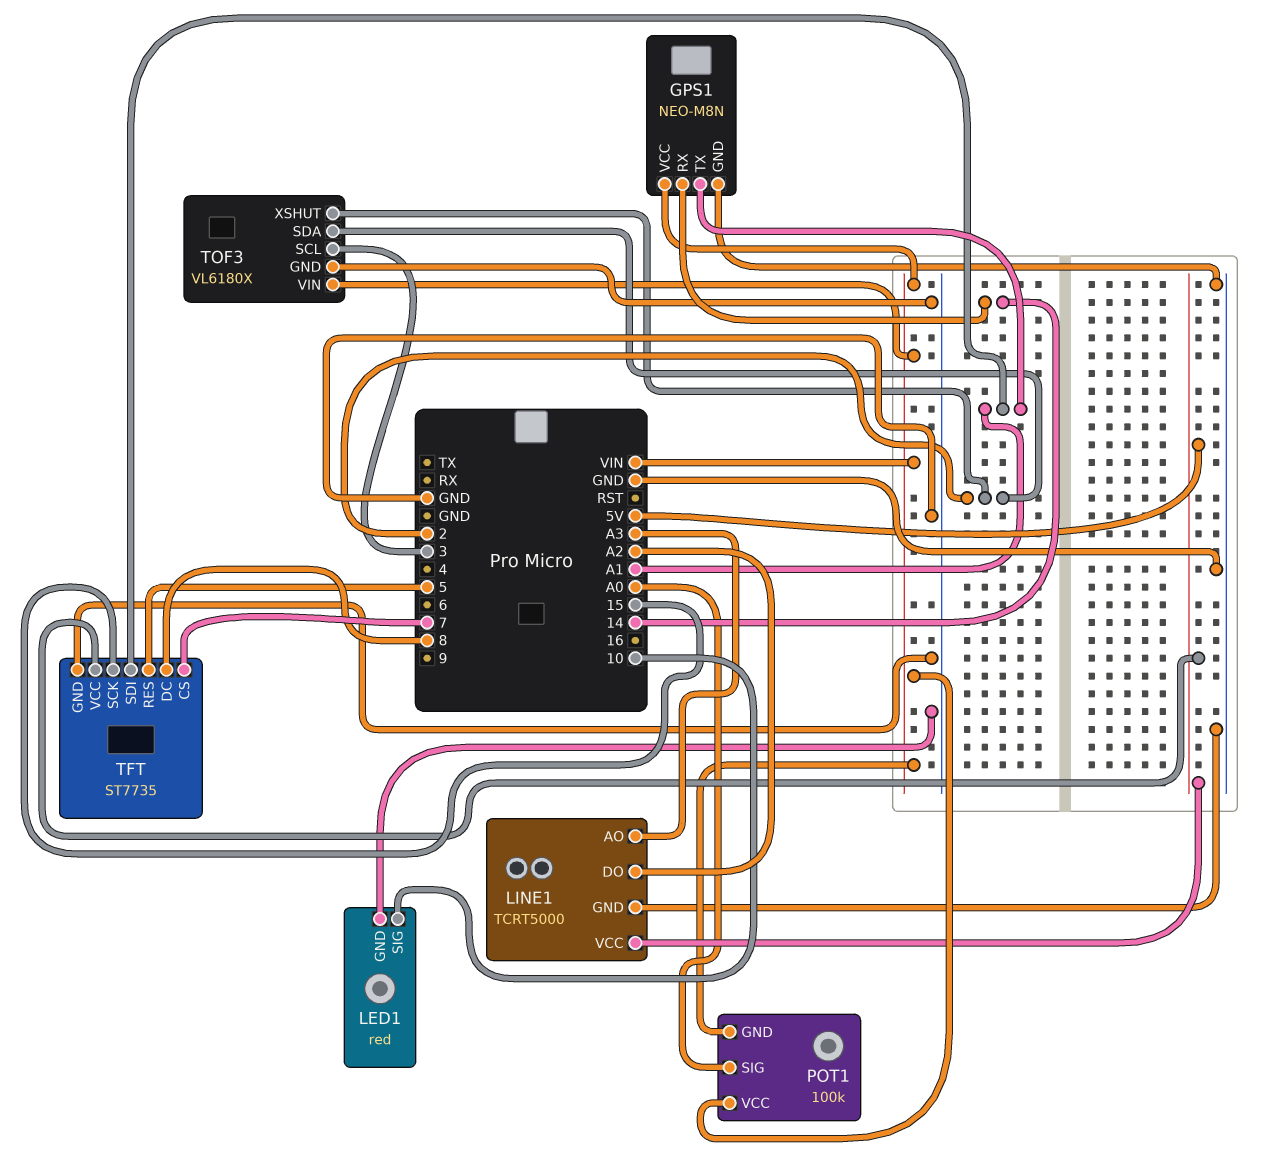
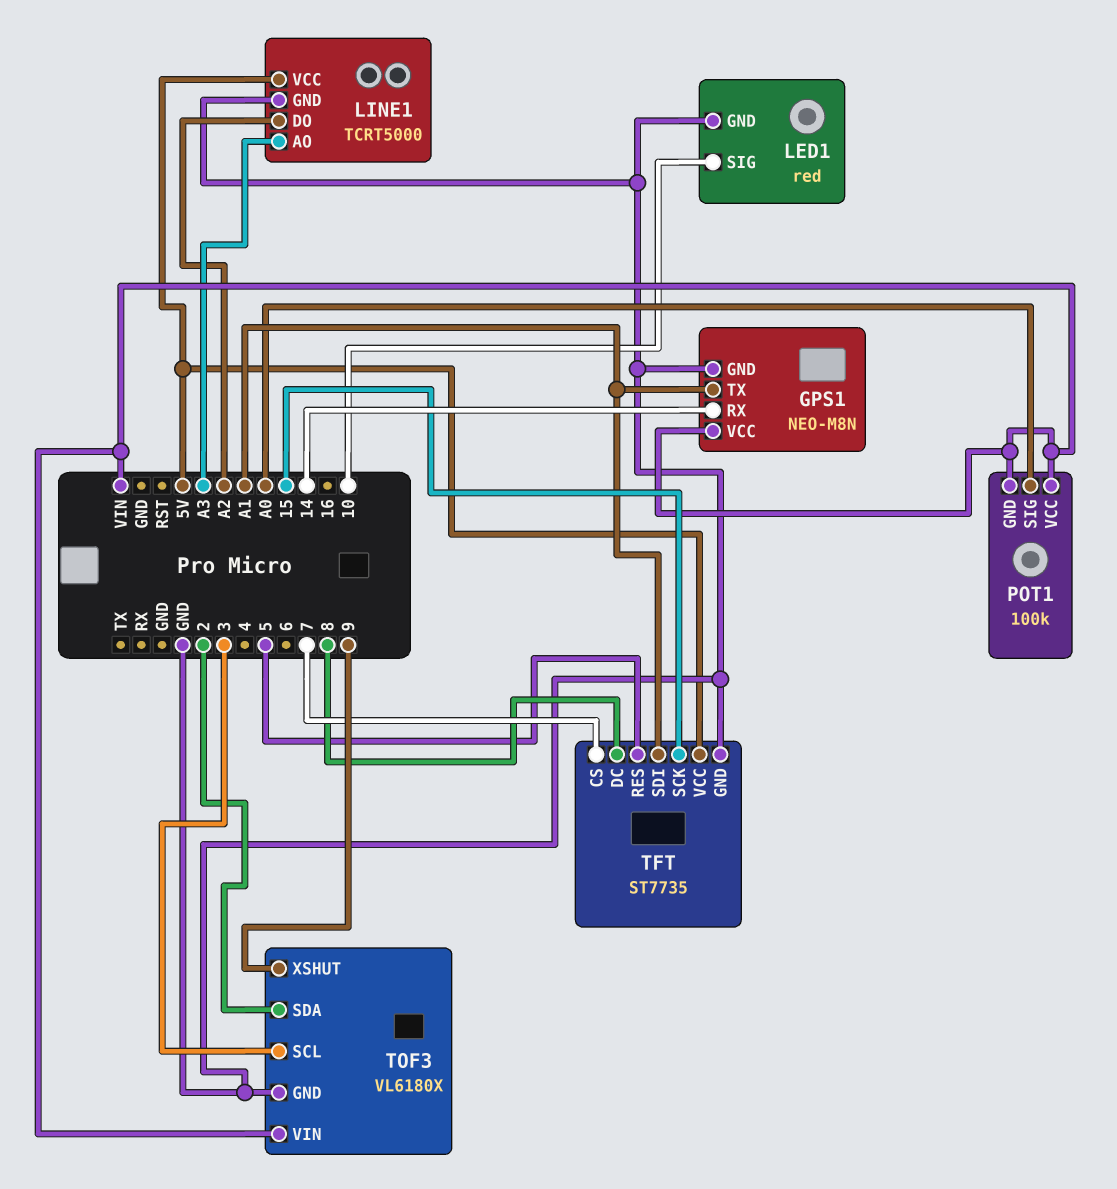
TOF3 pin XSHUT: 2 -> 9

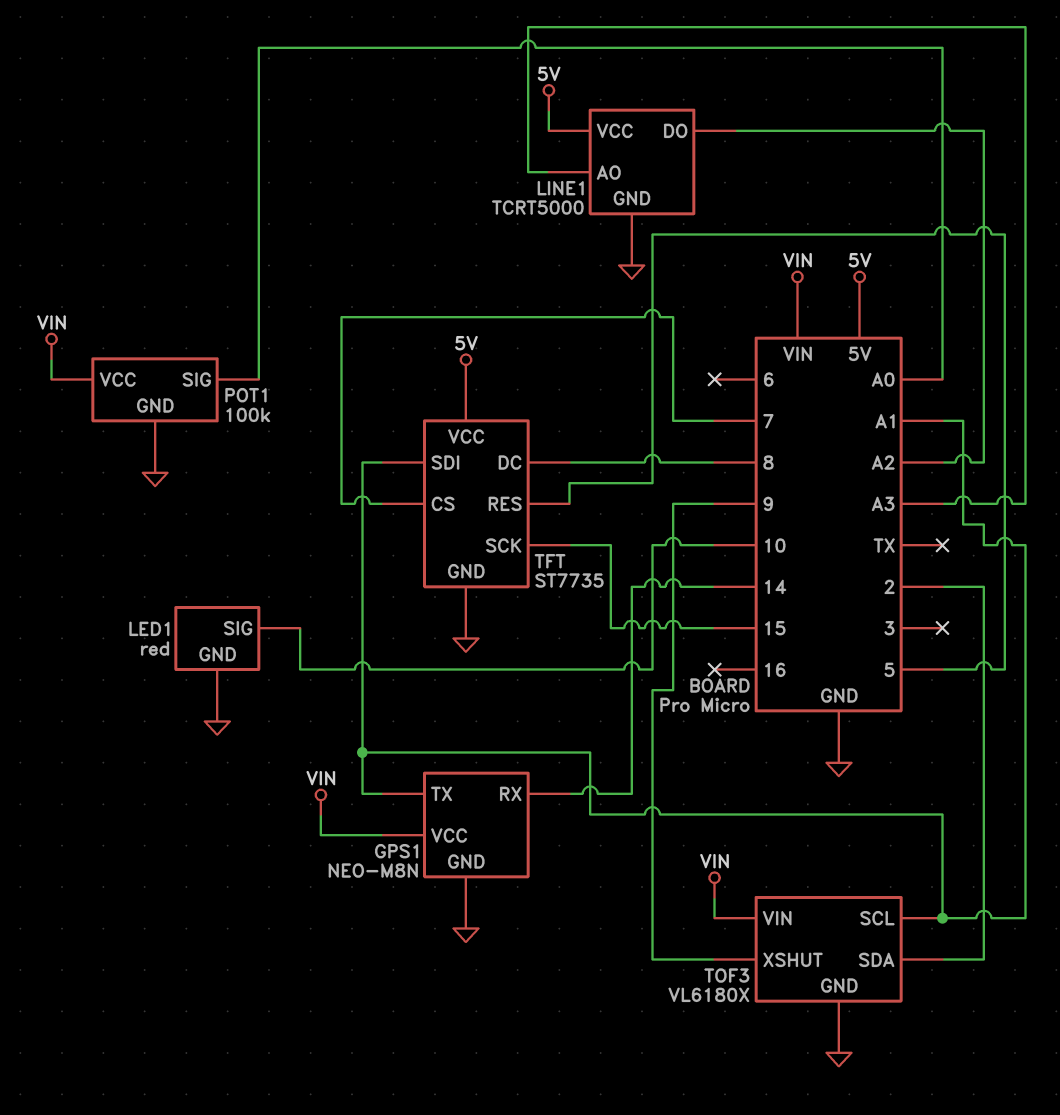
POT1 pin GND: VIN -> GND
TOF3 pin SCL: 3 -> A1

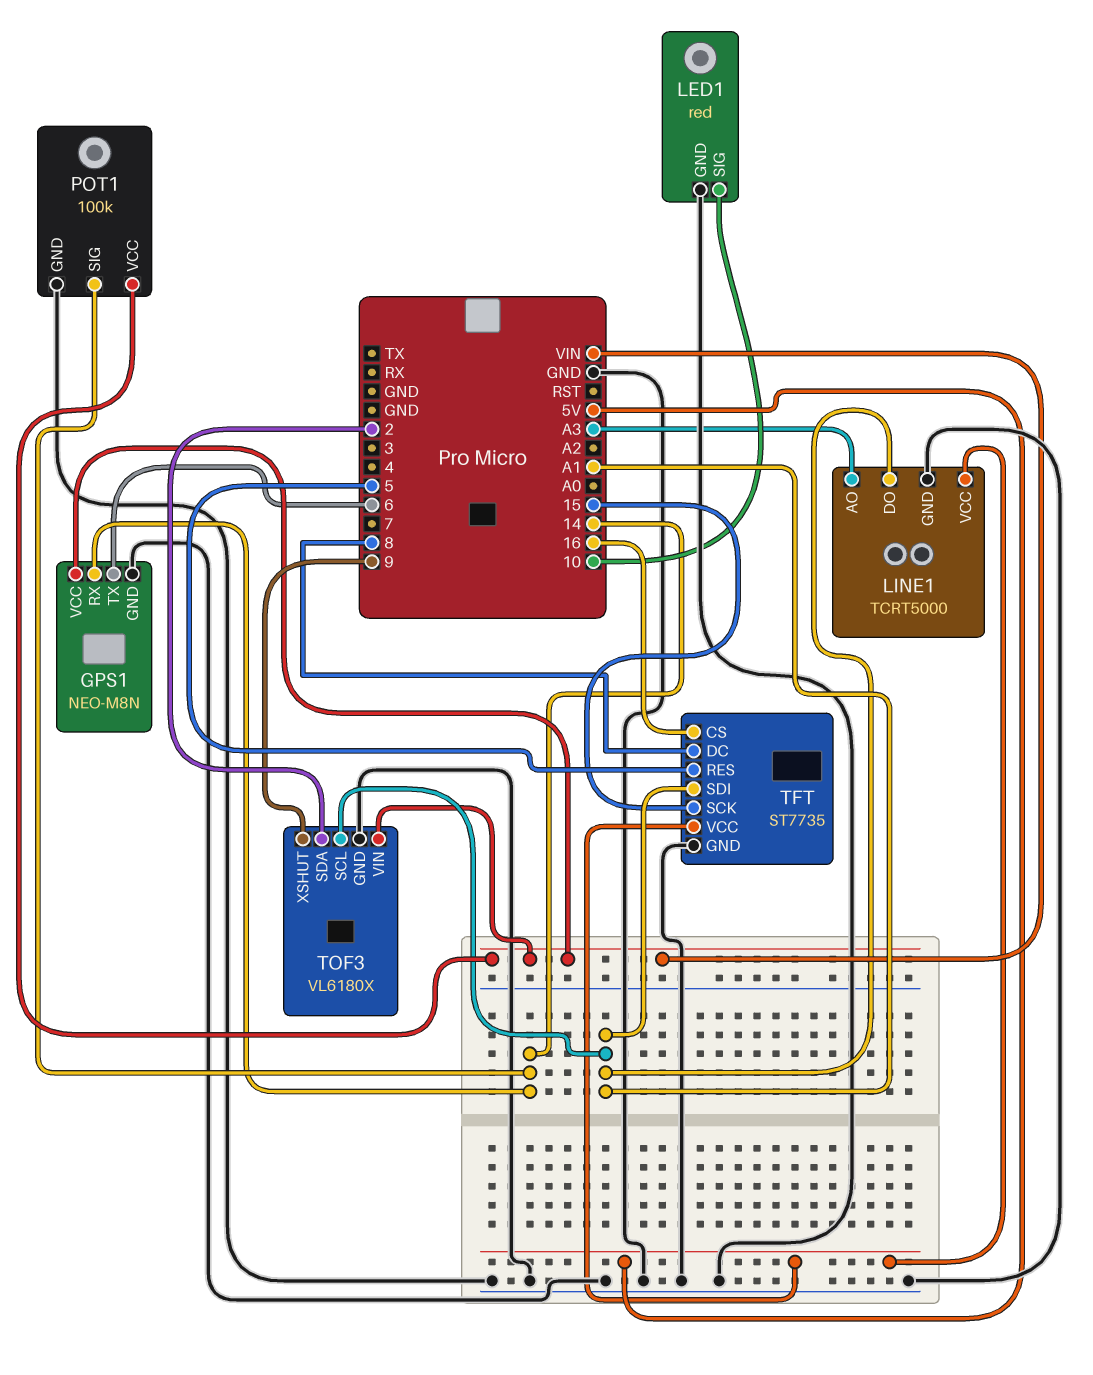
GPS1 pin TX: A1 -> 6
LINE1 pin DO: A2 -> A1
POT1 pin SIG: A0 -> 14
TFT pin CS: 7 -> 16

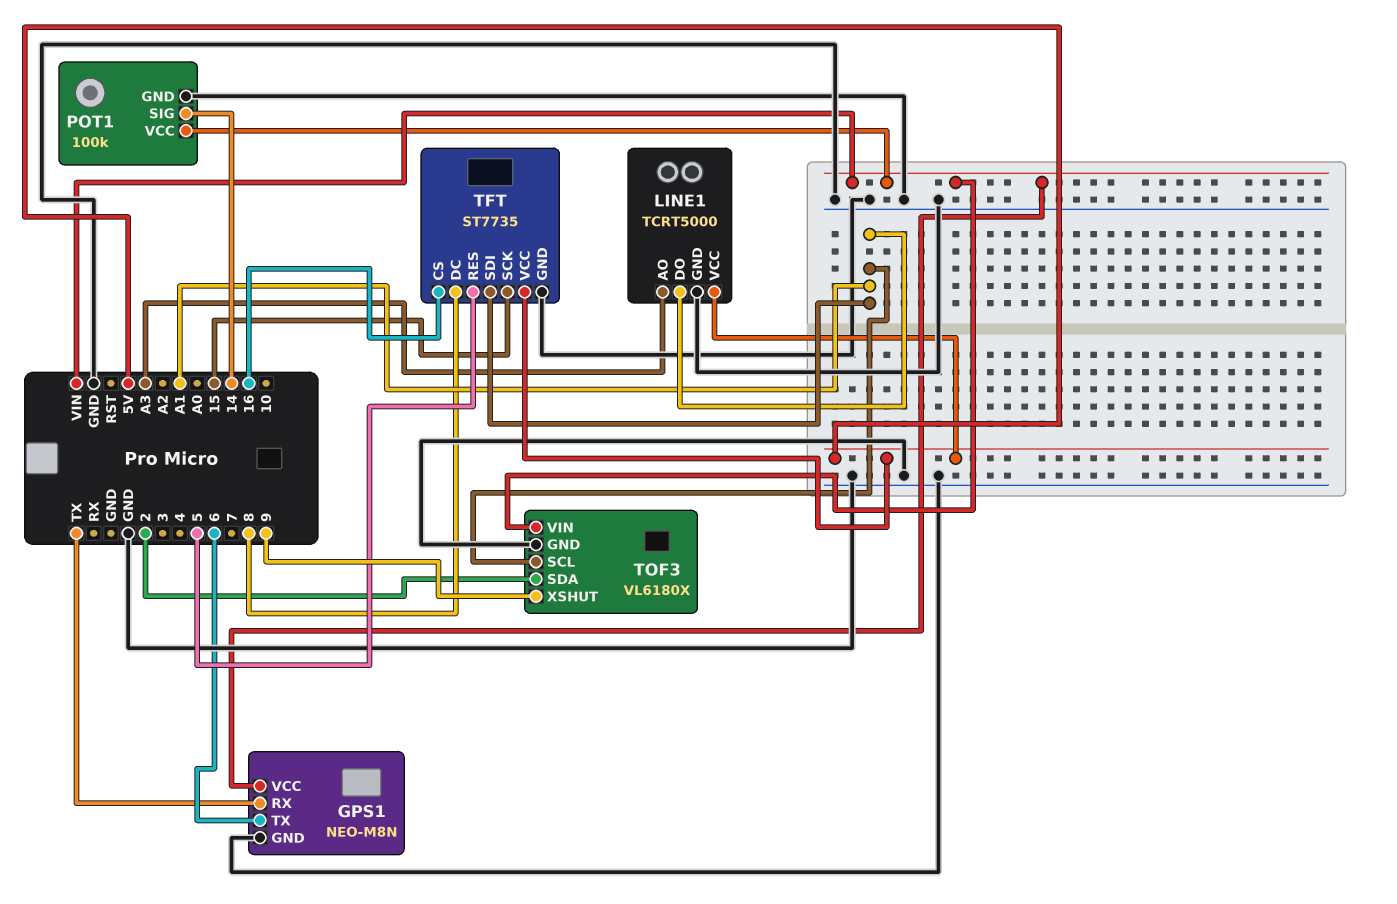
GPS1 pin RX: 14 -> TX
LED1: red -> none
LED1 pin GND: GND -> none
LED1 pin SIG: 10 -> none

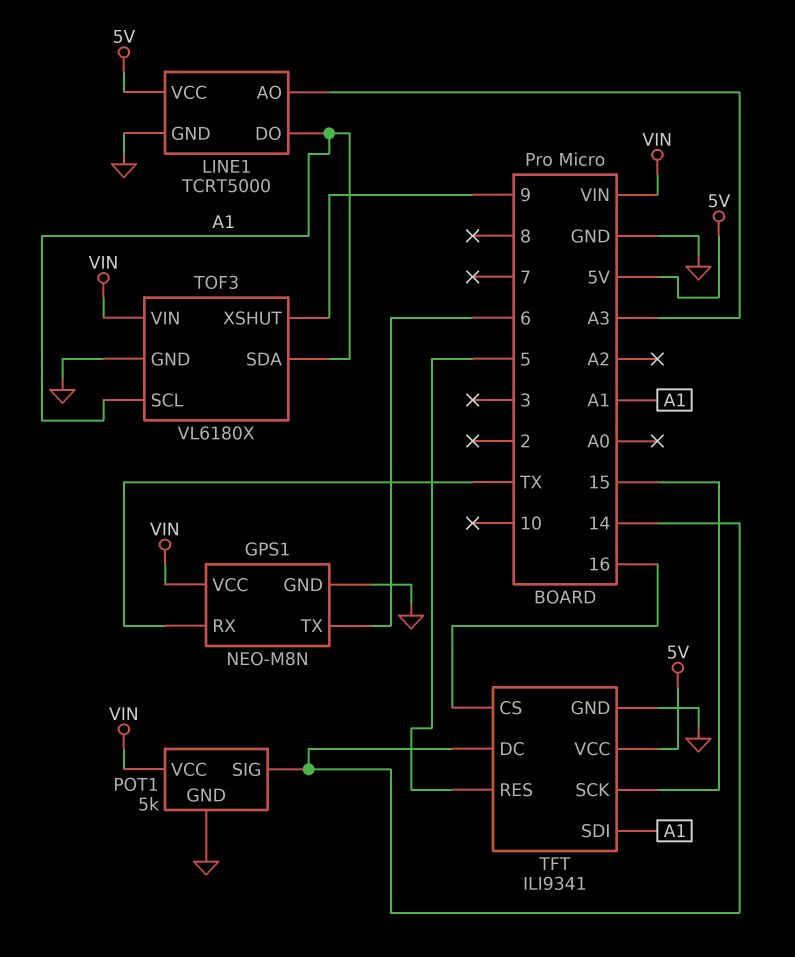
POT1: 100k -> 5k
TFT: ST7735 -> ILI9341
TFT pin DC: 8 -> 14
TOF3 pin SDA: 2 -> A1

